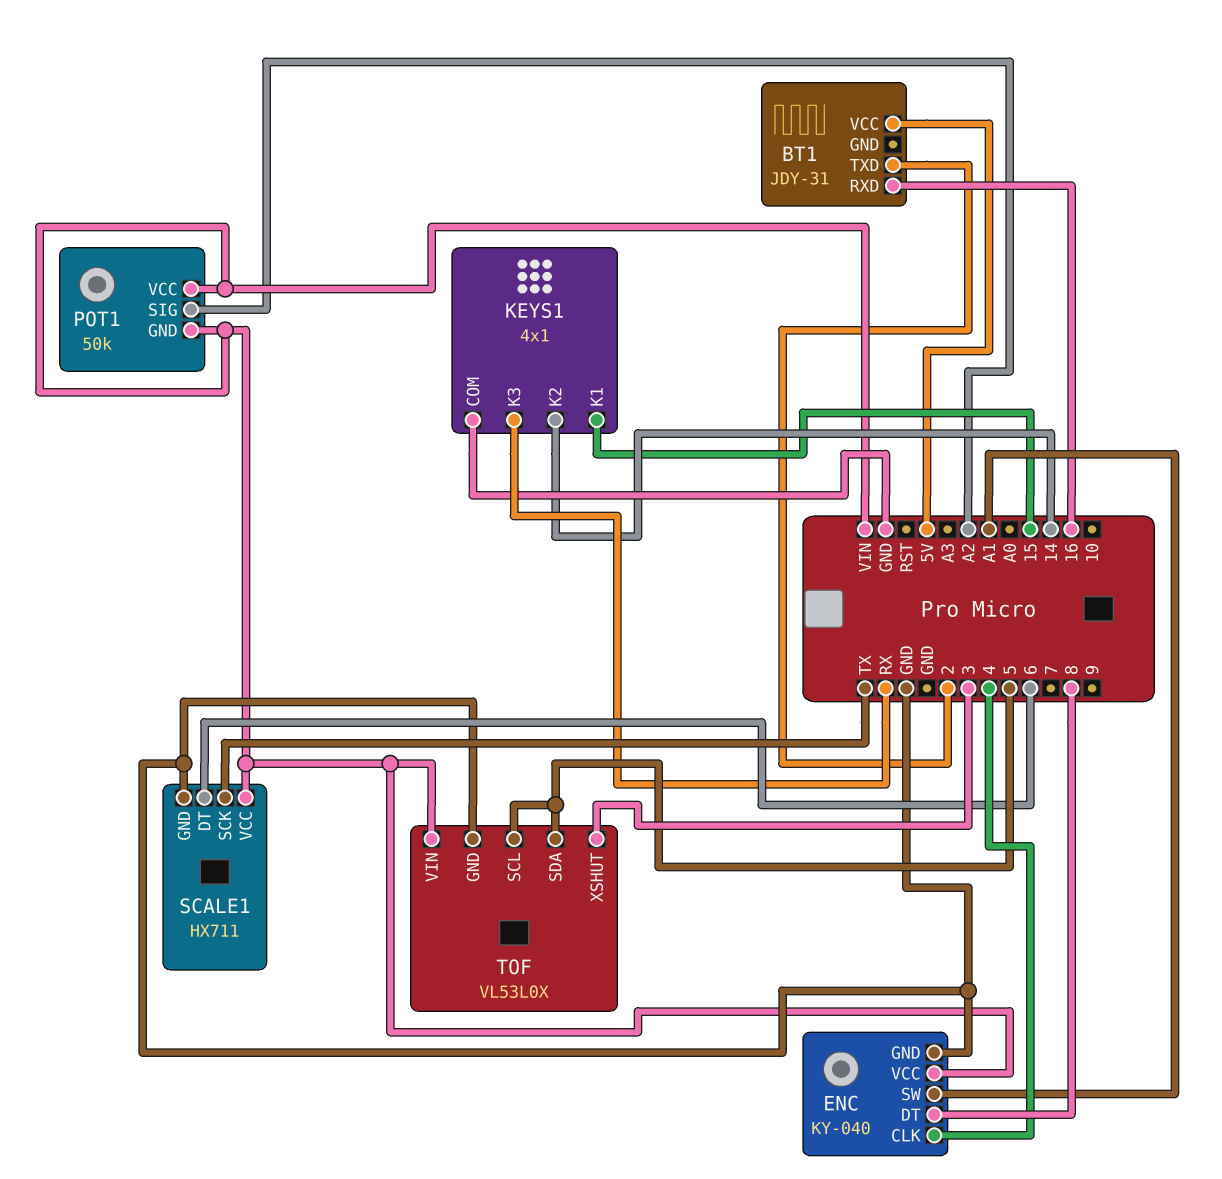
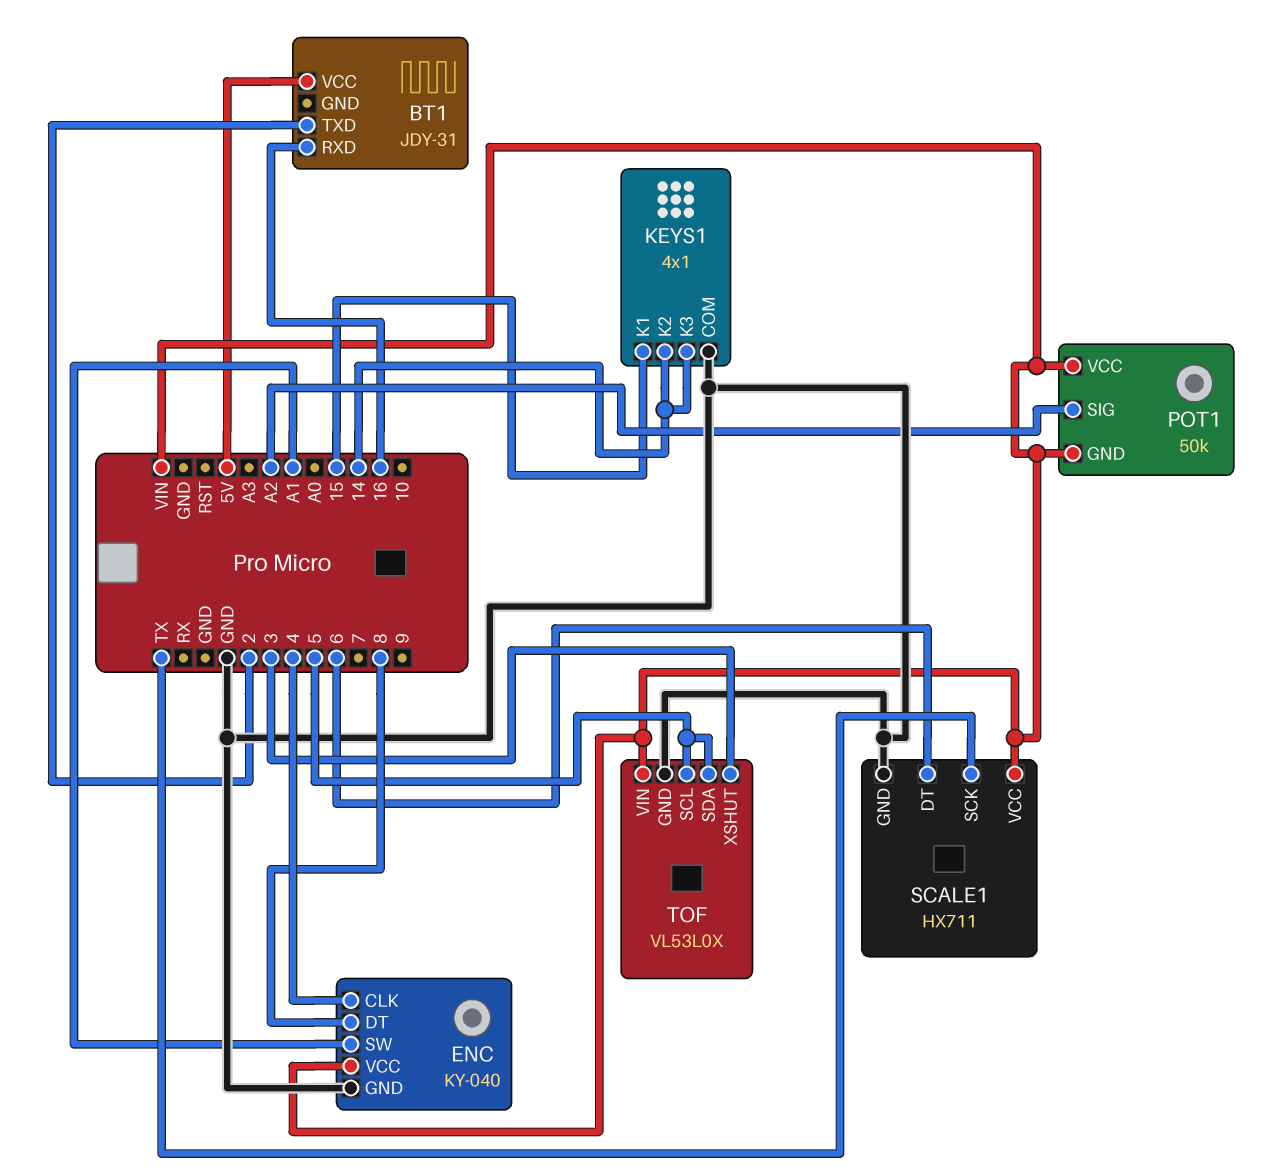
KEYS1 pin K3: RX -> 14

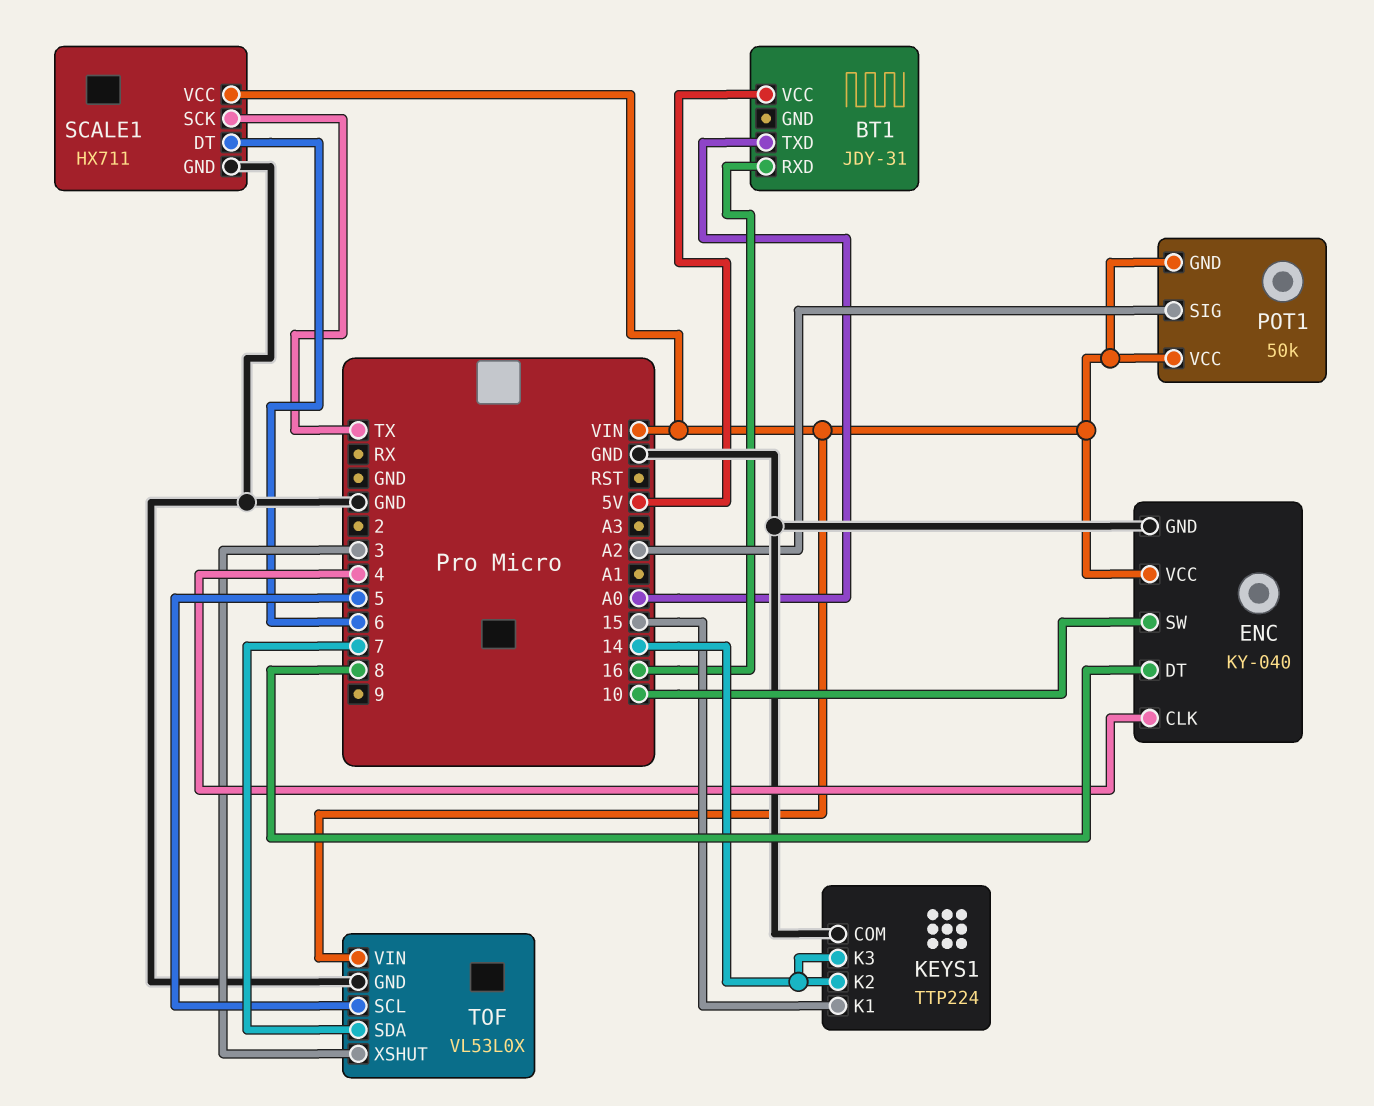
BT1 pin TXD: 2 -> A0
ENC pin SW: A1 -> 10
KEYS1: 4x1 -> TTP224
TOF pin SDA: 5 -> 7

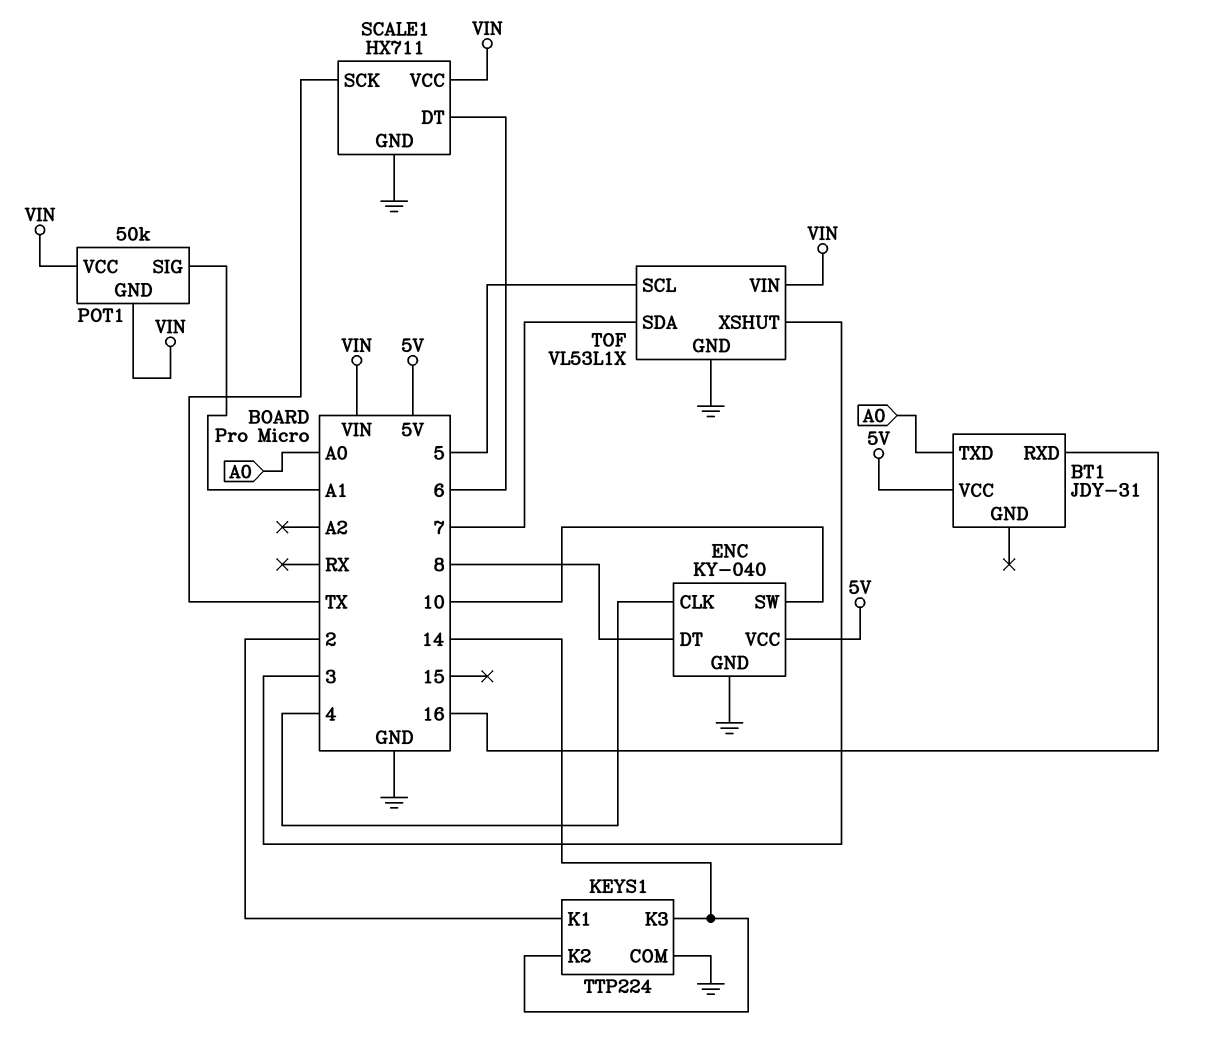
ENC pin VCC: VIN -> 5V
KEYS1 pin K1: 15 -> 2
POT1 pin SIG: A2 -> A1
TOF: VL53L0X -> VL53L1X

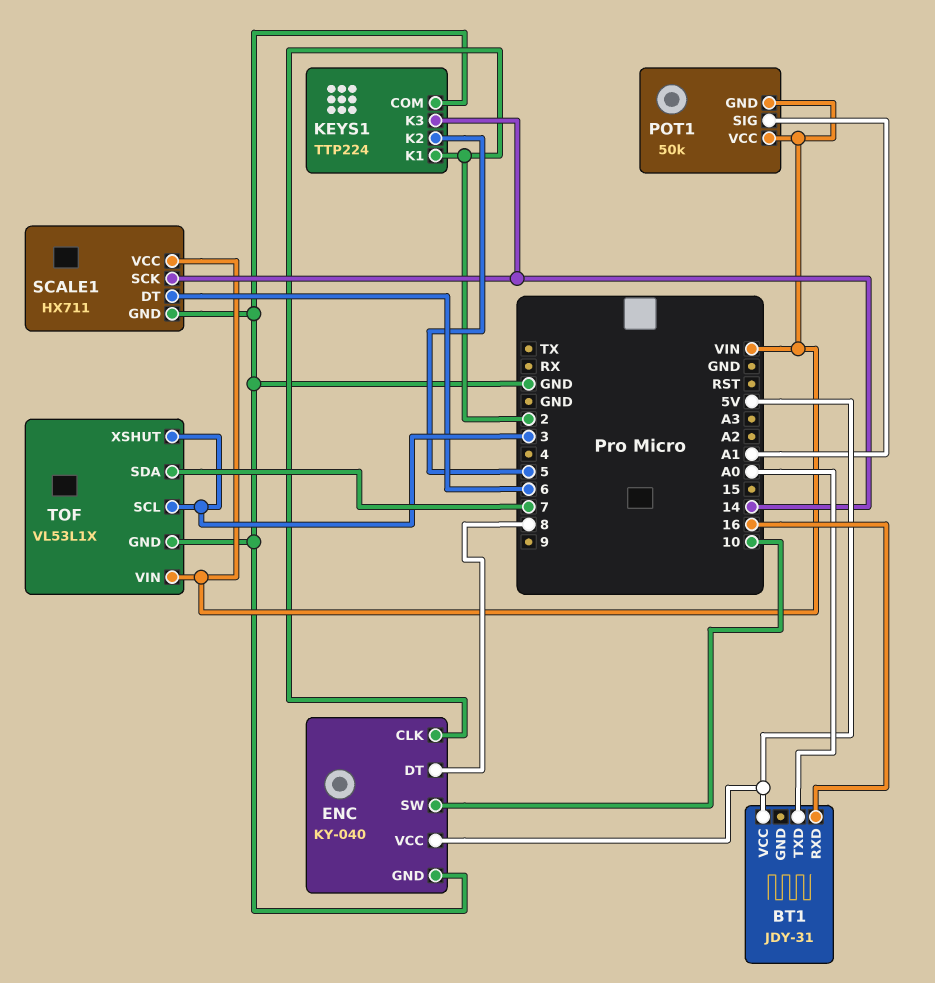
ENC pin CLK: 4 -> 2
KEYS1 pin K2: 14 -> 5
SCALE1 pin SCK: TX -> 14
TOF pin SCL: 5 -> 3

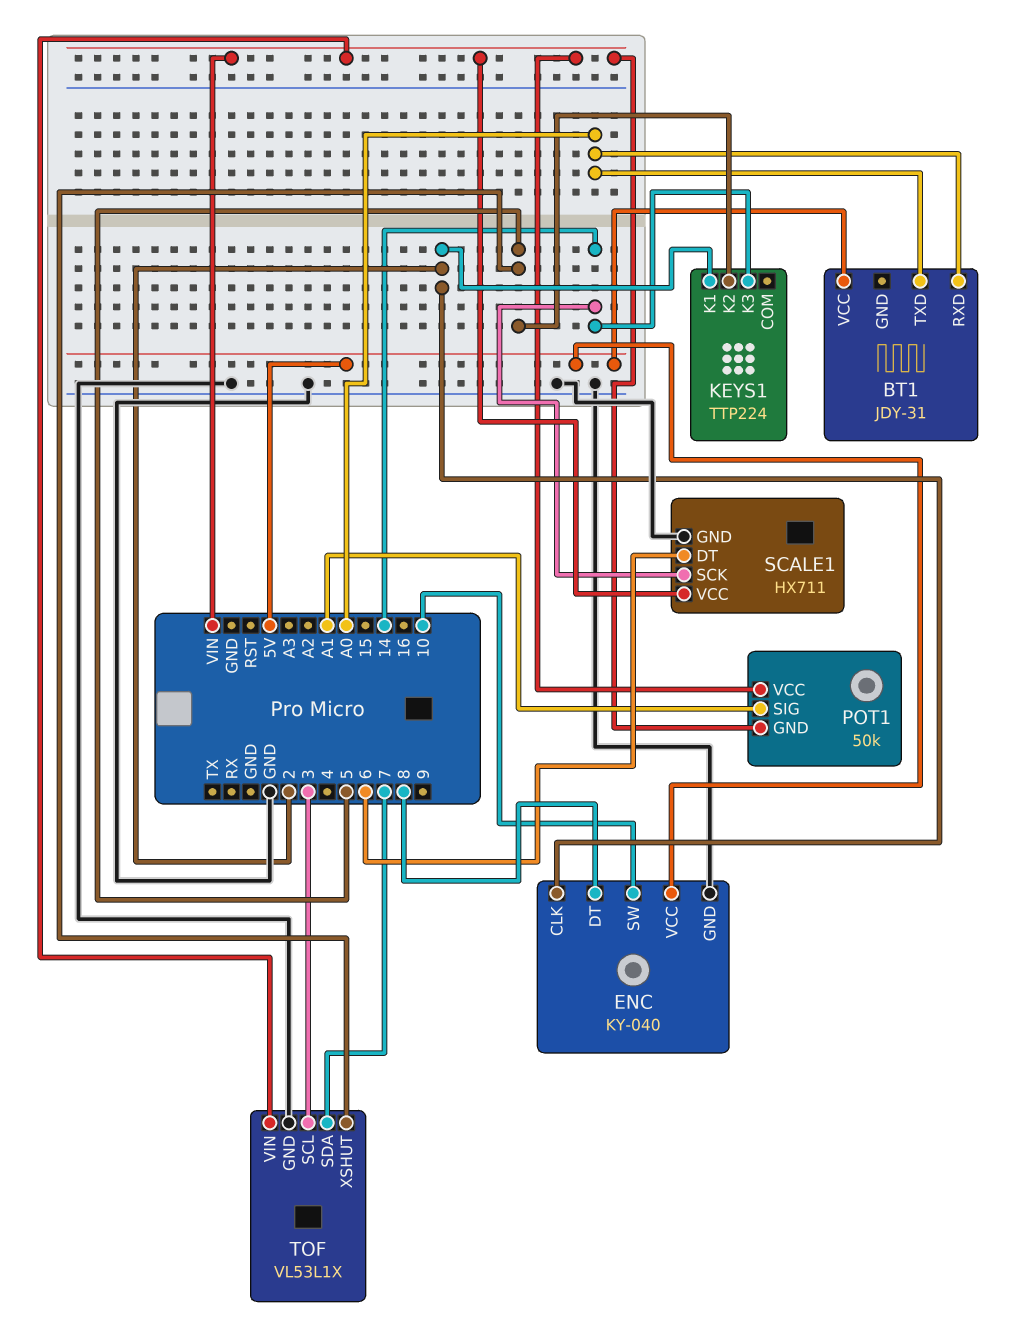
BT1 pin RXD: 16 -> A0
KEYS1 pin COM: GND -> none
TOF pin XSHUT: 3 -> 5

